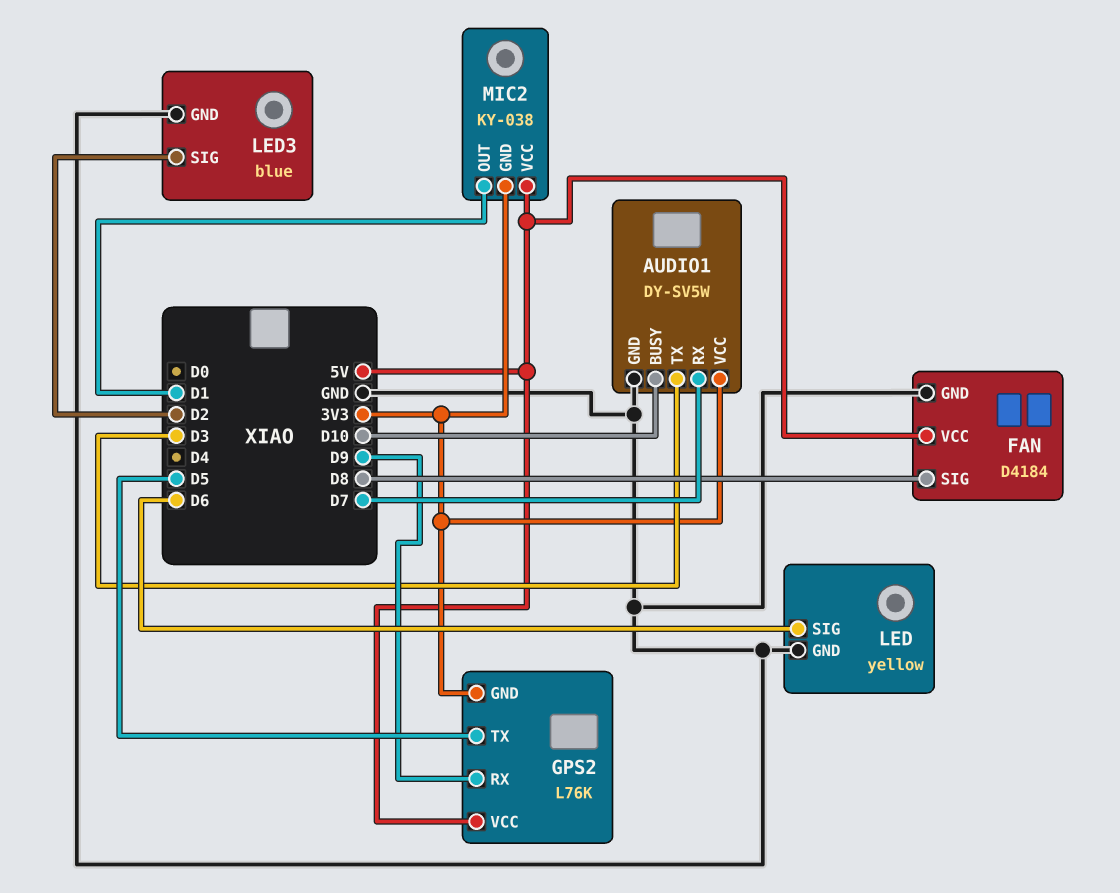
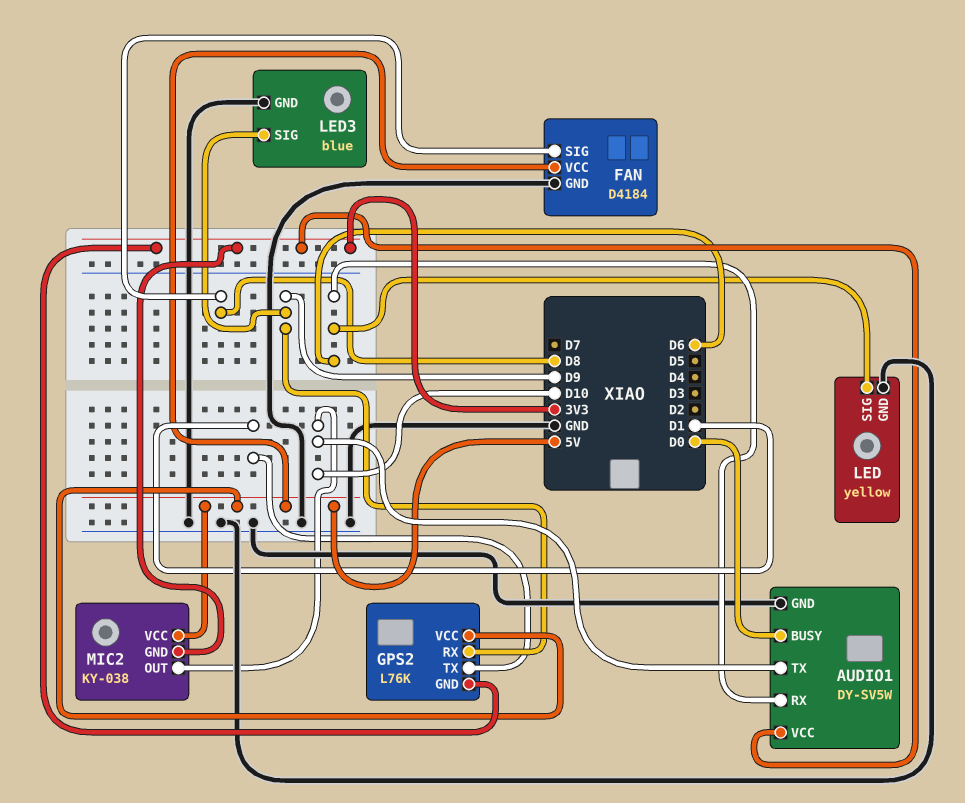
AUDIO1 pin BUSY: D10 -> D0
AUDIO1 pin RX: D7 -> D6
AUDIO1 pin TX: D3 -> D10
GPS2 pin TX: D5 -> D1
LED3 pin SIG: D2 -> D9
MIC2 pin OUT: D1 -> D10

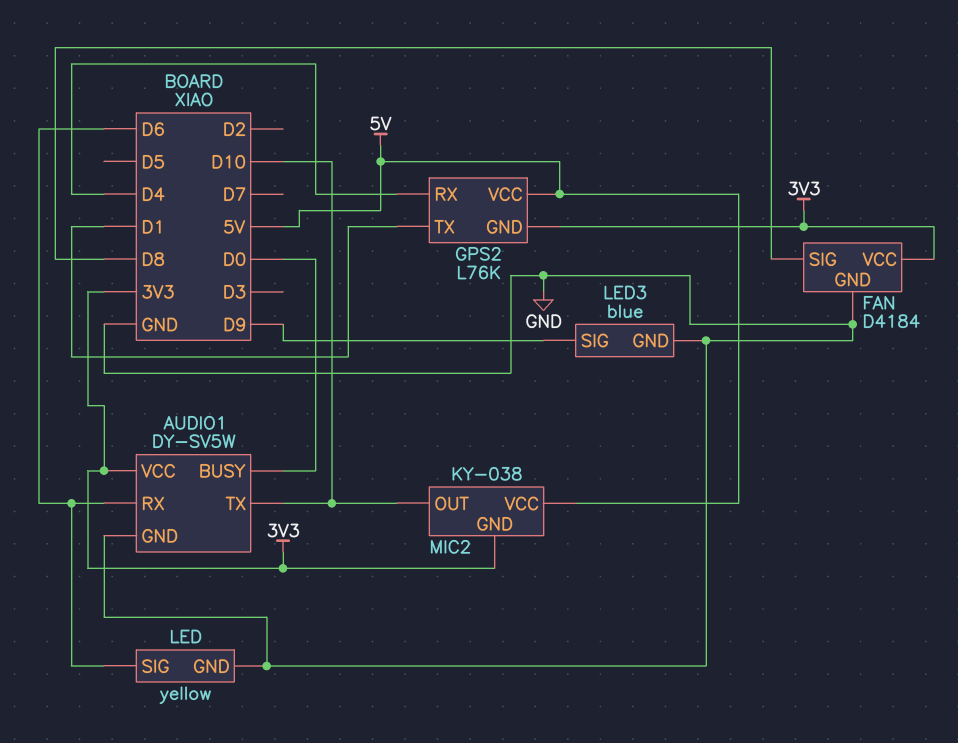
FAN pin VCC: 5V -> 3V3
GPS2 pin RX: D9 -> D4

